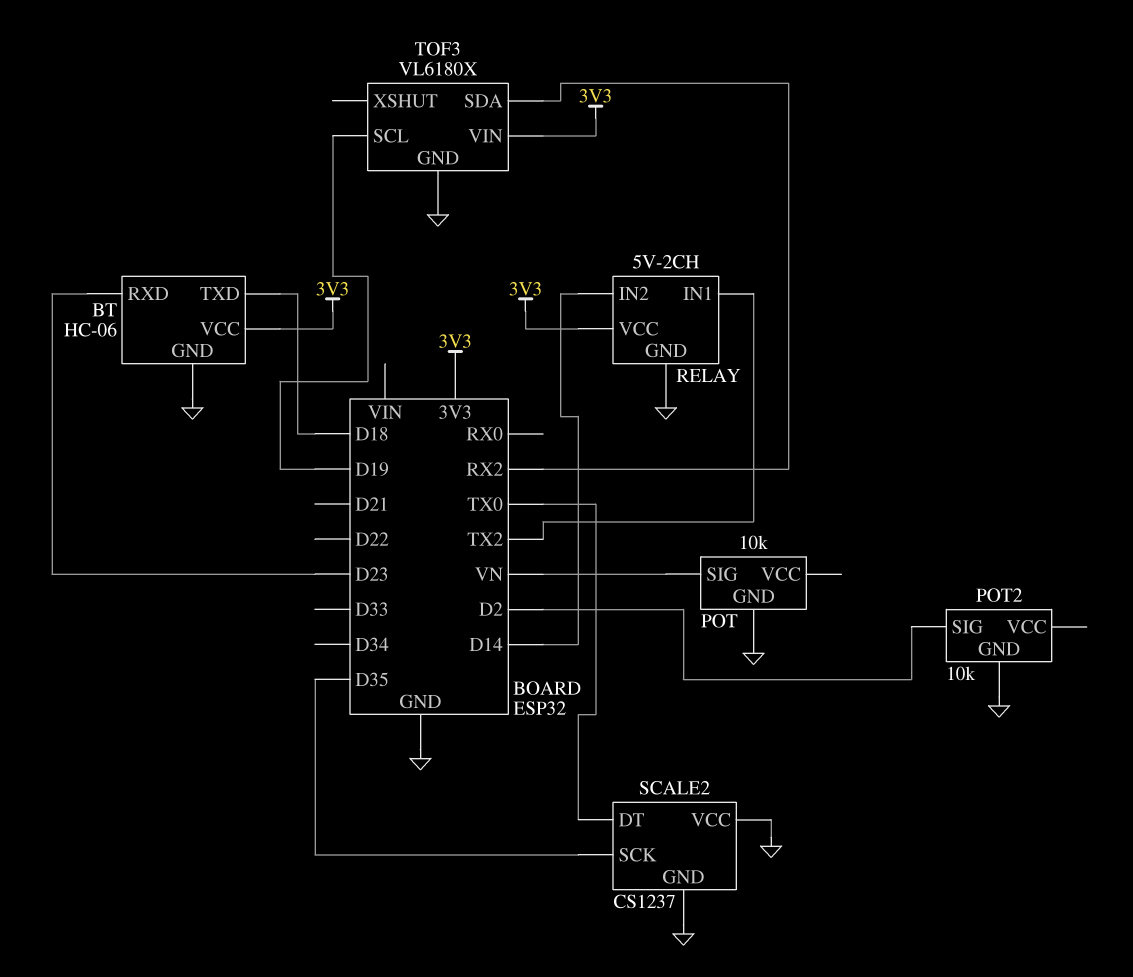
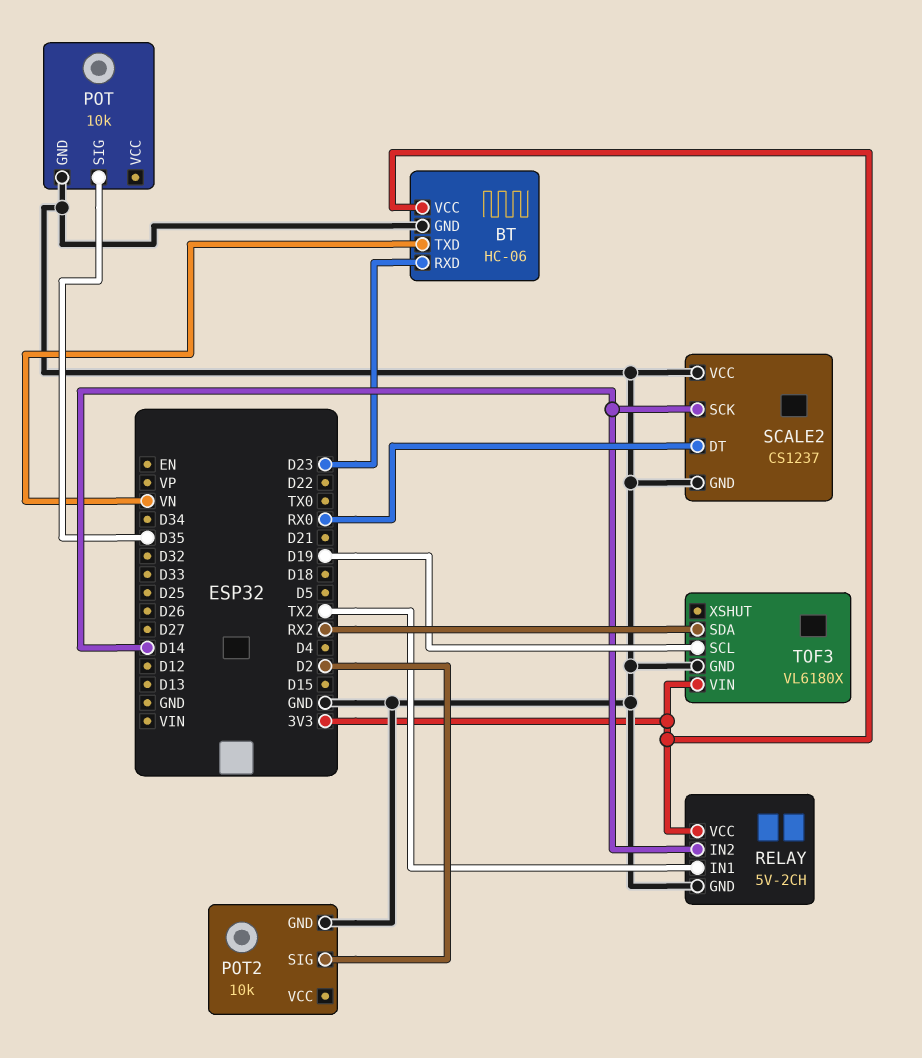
BT pin TXD: D18 -> VN
POT pin SIG: VN -> D35
SCALE2 pin DT: TX0 -> RX0
SCALE2 pin SCK: D35 -> D14

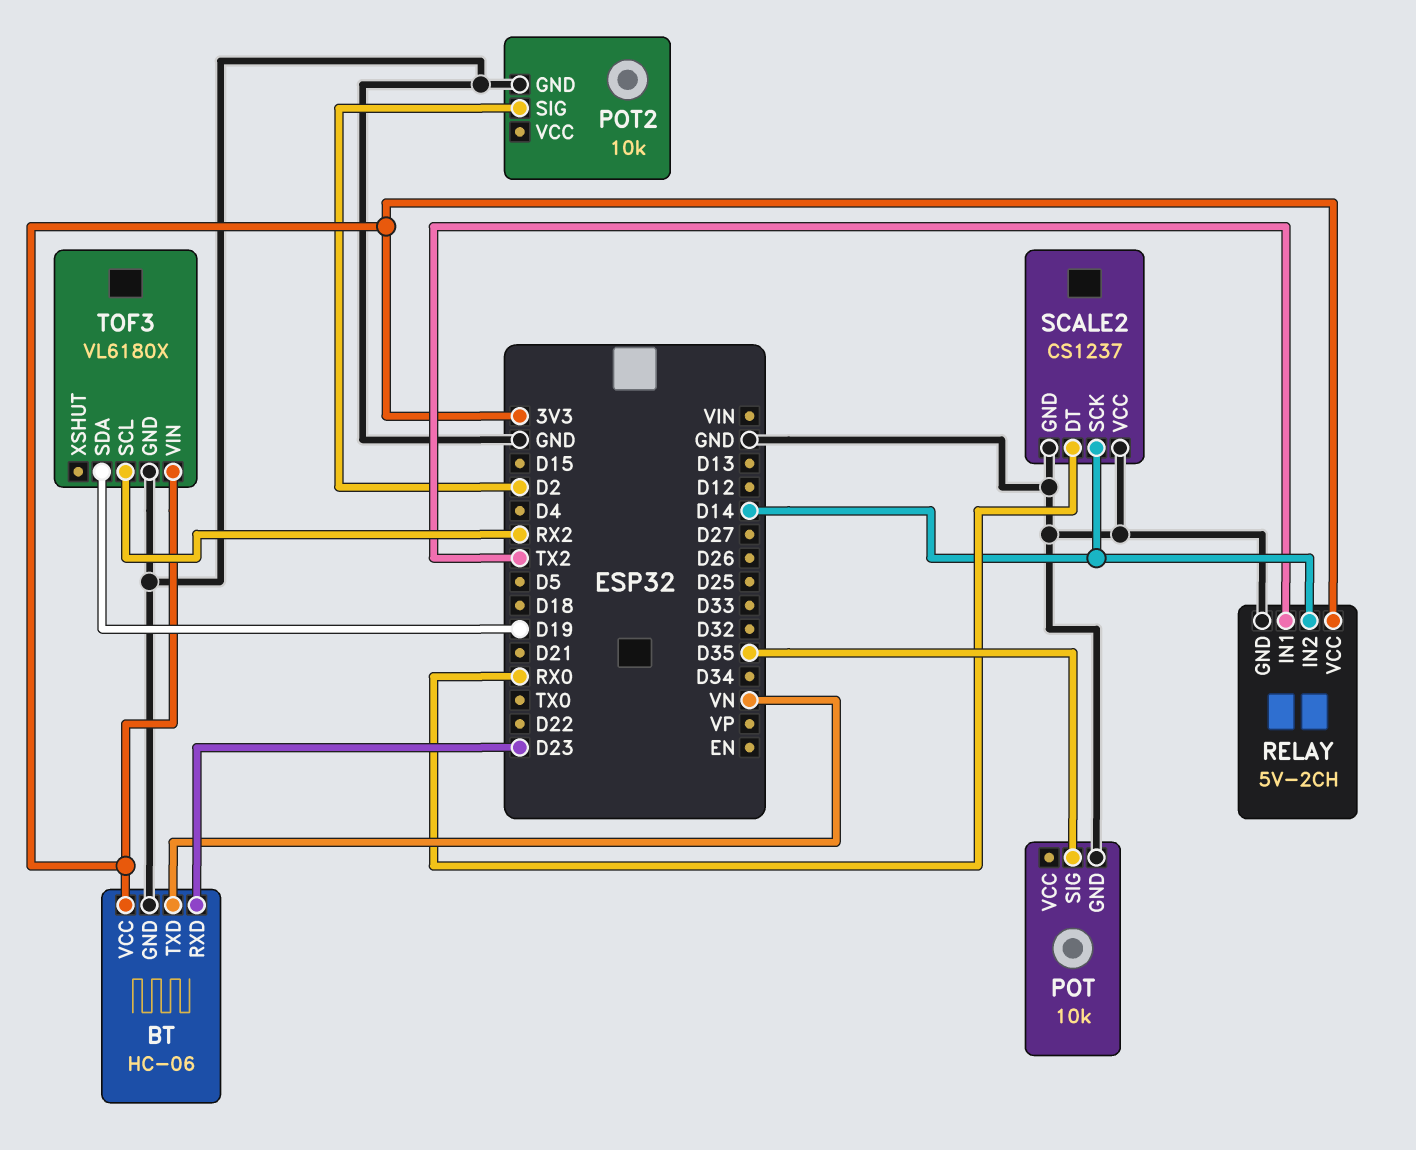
TOF3 pin SCL: D19 -> RX2
TOF3 pin SDA: RX2 -> D19

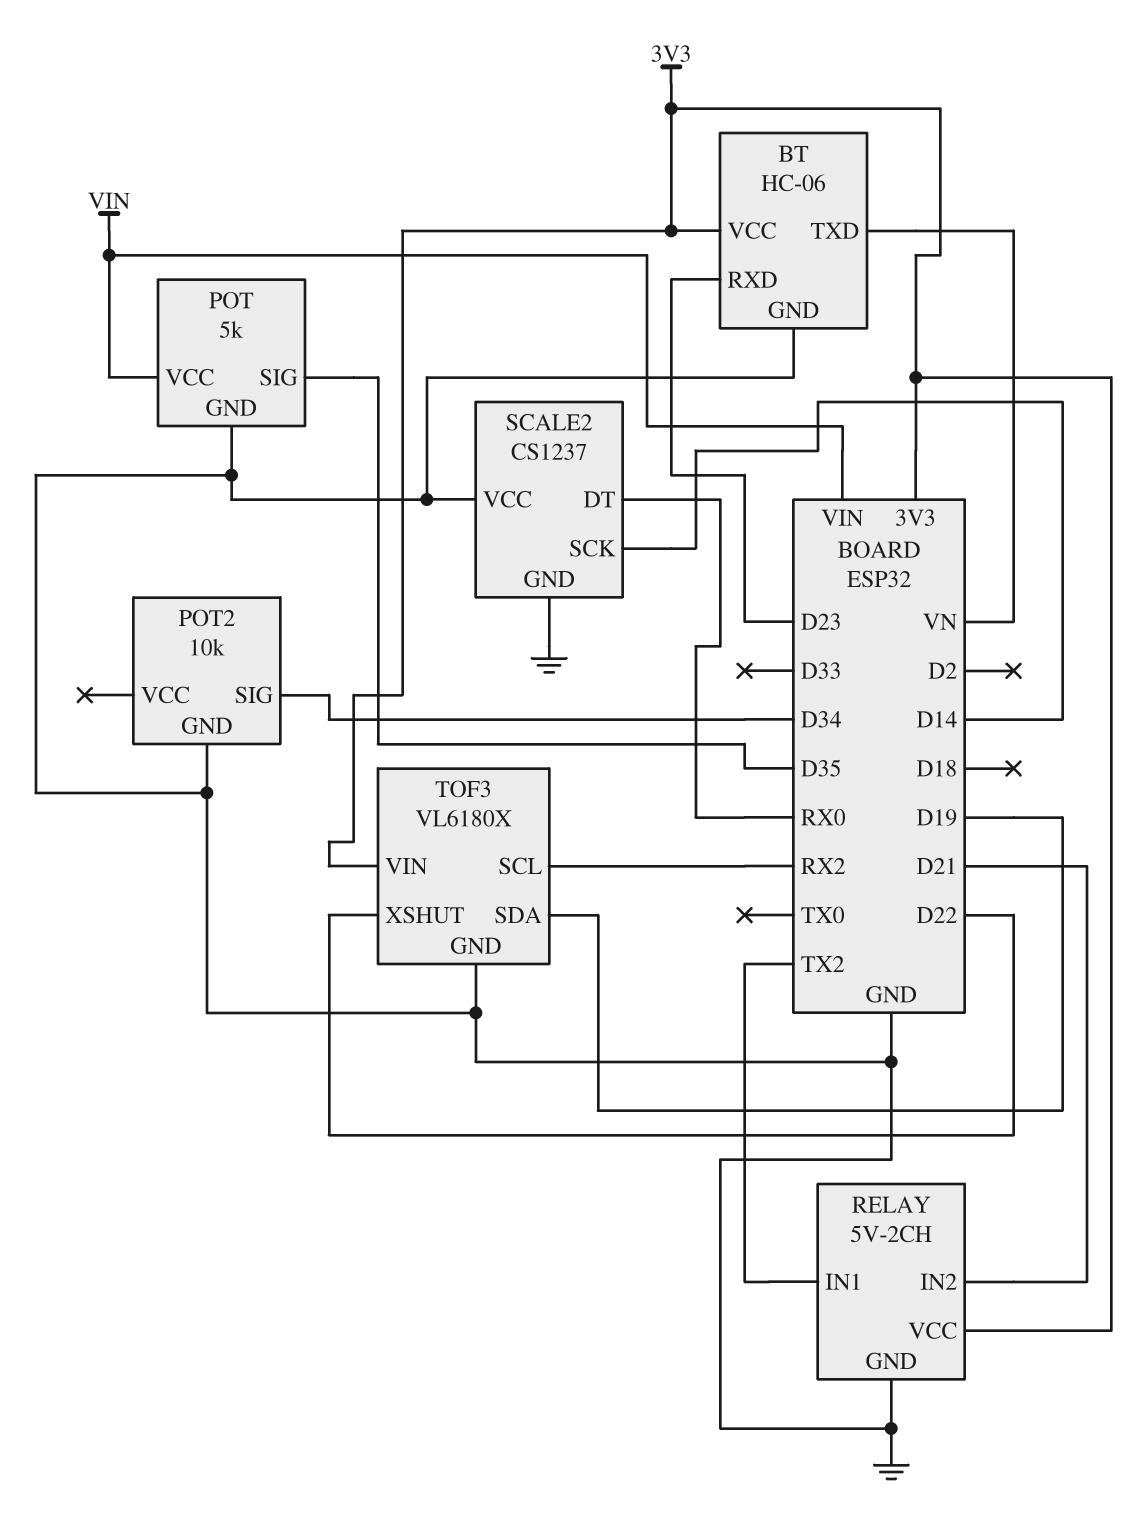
POT: 10k -> 5k
POT pin VCC: none -> VIN
POT2 pin SIG: D2 -> D34
RELAY pin IN2: D14 -> D21
TOF3 pin XSHUT: none -> D22

